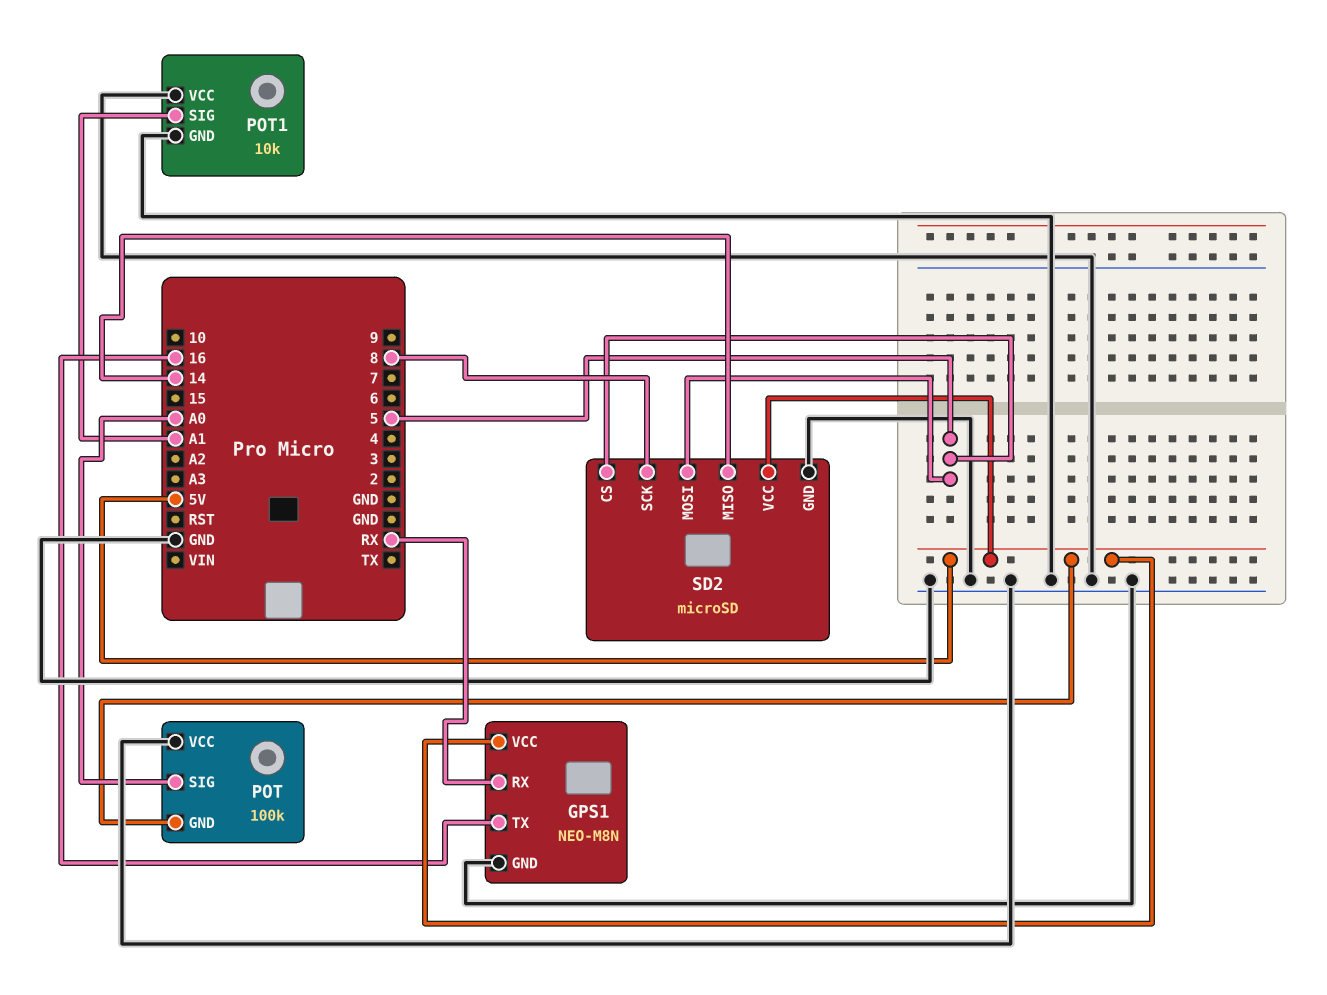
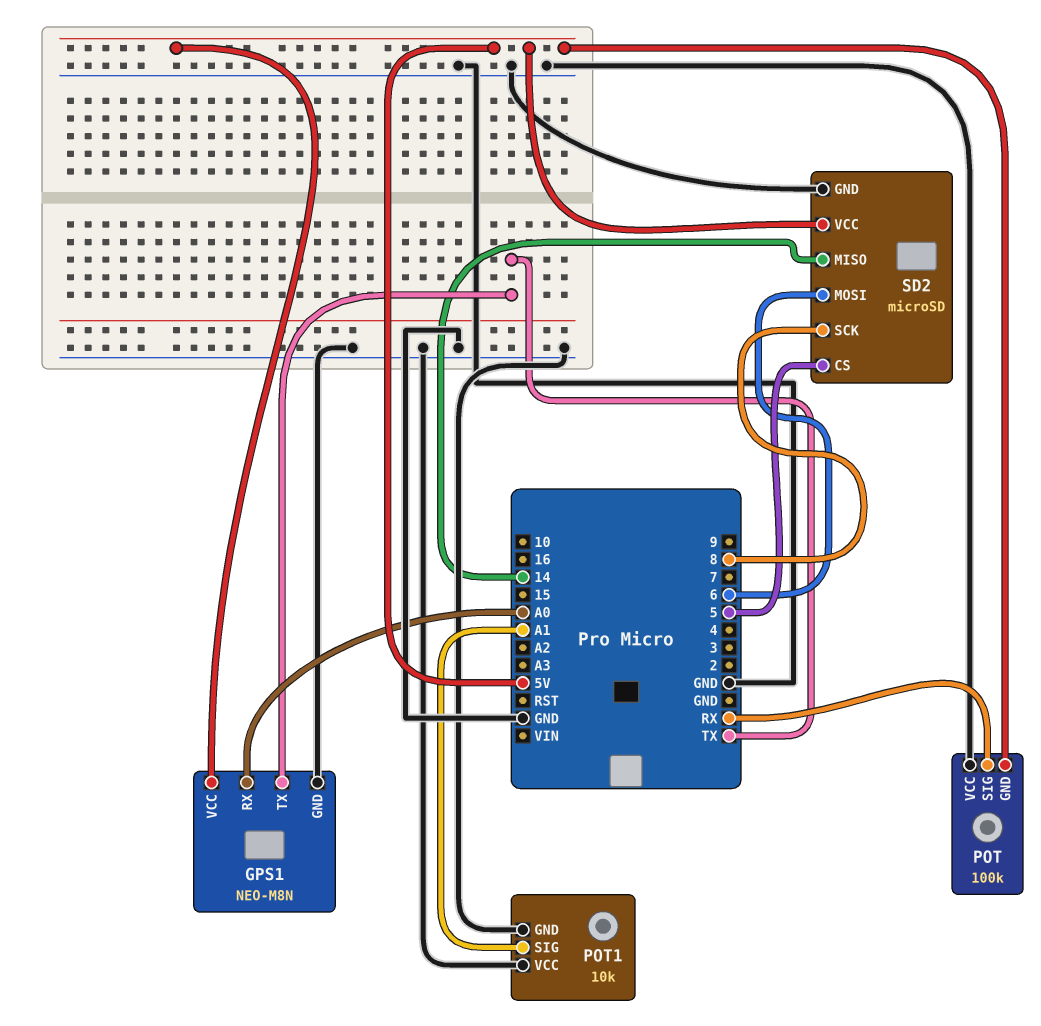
GPS1 pin RX: RX -> A0
GPS1 pin TX: 16 -> TX
POT pin SIG: A0 -> RX
SD2 pin MOSI: 5 -> 6

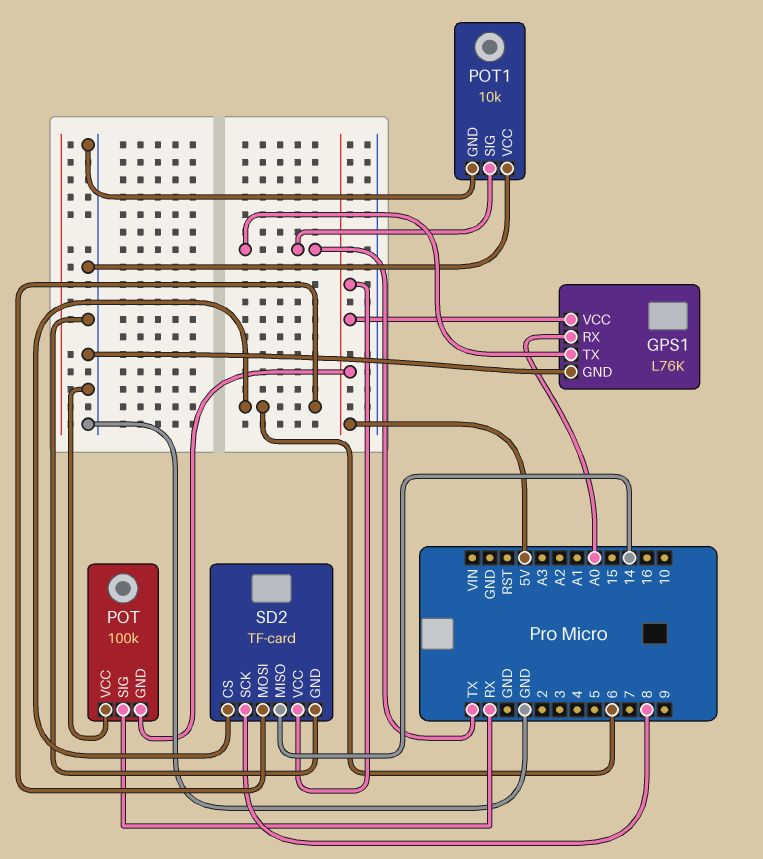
GPS1: NEO-M8N -> L76K
POT1 pin SIG: A1 -> TX
SD2: microSD -> TF-card
SD2 pin CS: 5 -> 6

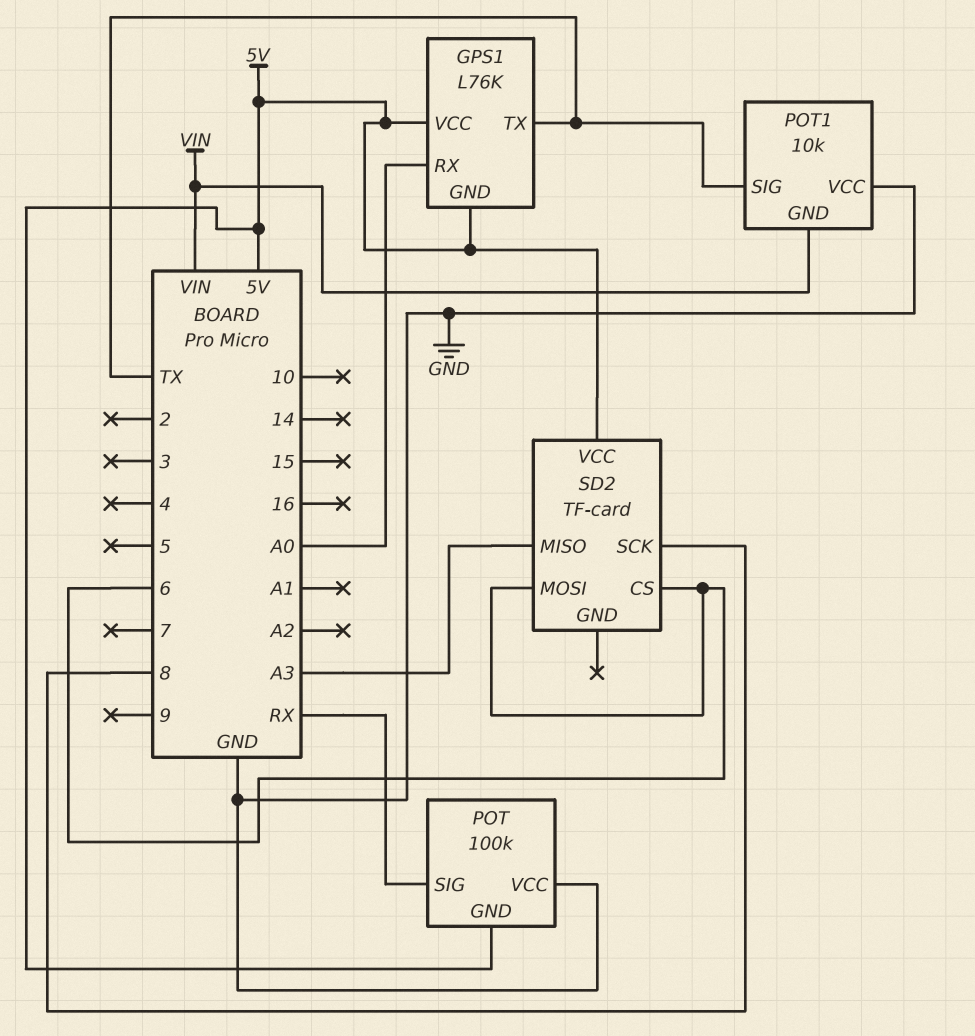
GPS1 pin GND: GND -> 5V
POT1 pin GND: GND -> VIN
SD2 pin GND: GND -> none
SD2 pin MISO: 14 -> A3

